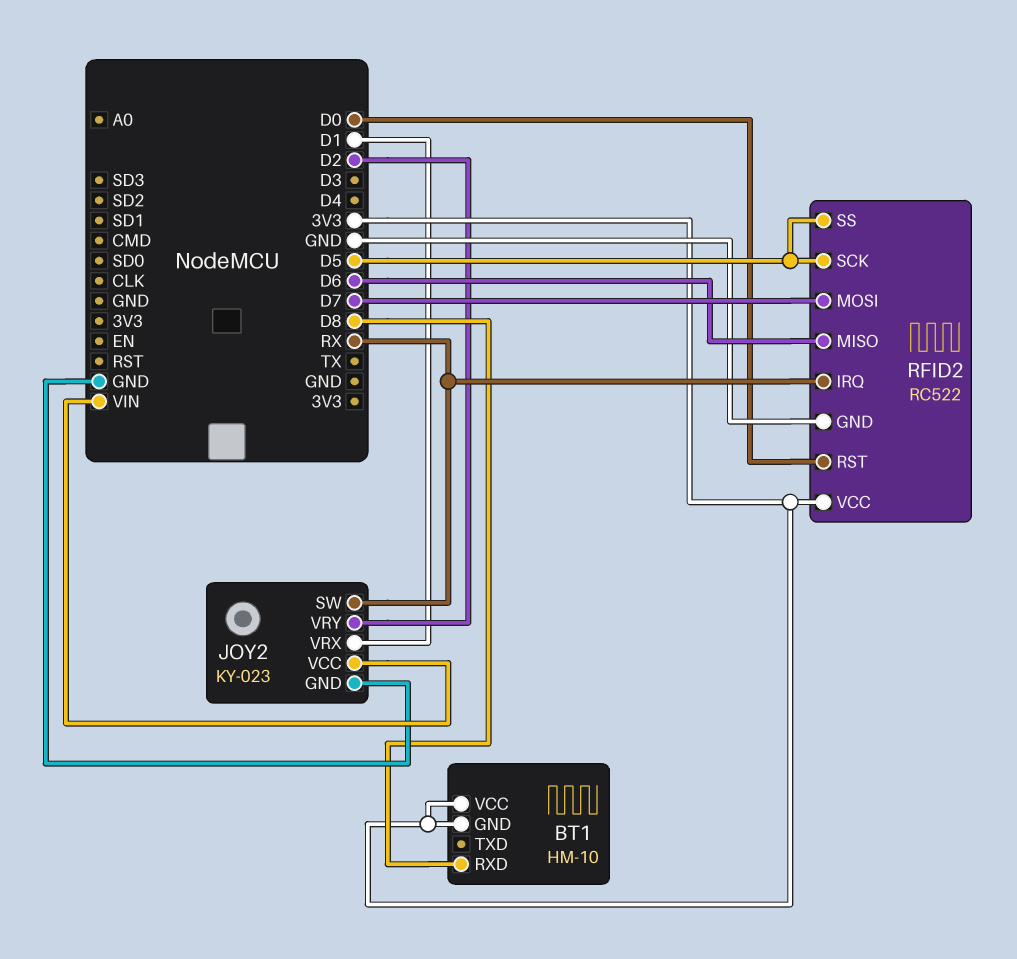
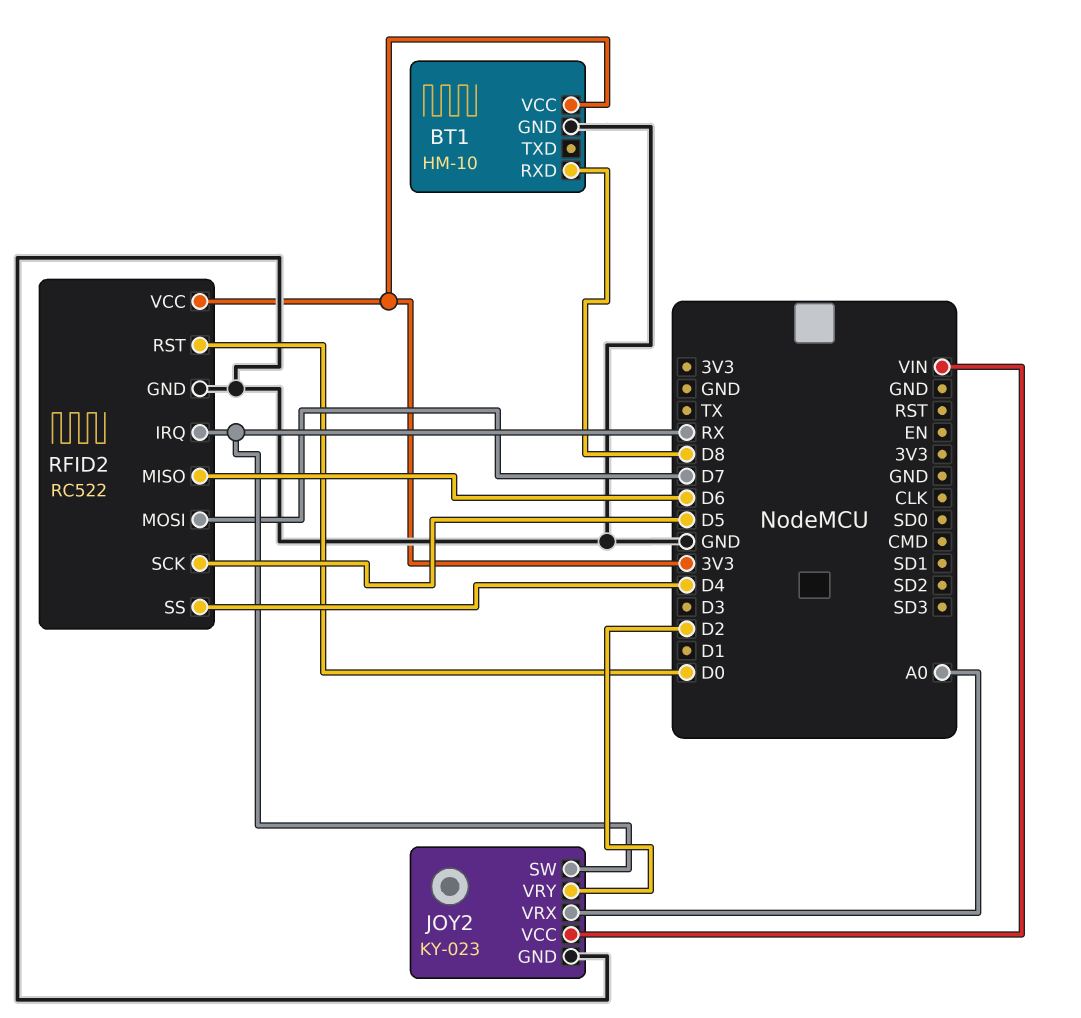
BT1 pin GND: 3V3 -> GND
JOY2 pin VRX: D1 -> A0
RFID2 pin SS: D5 -> D4

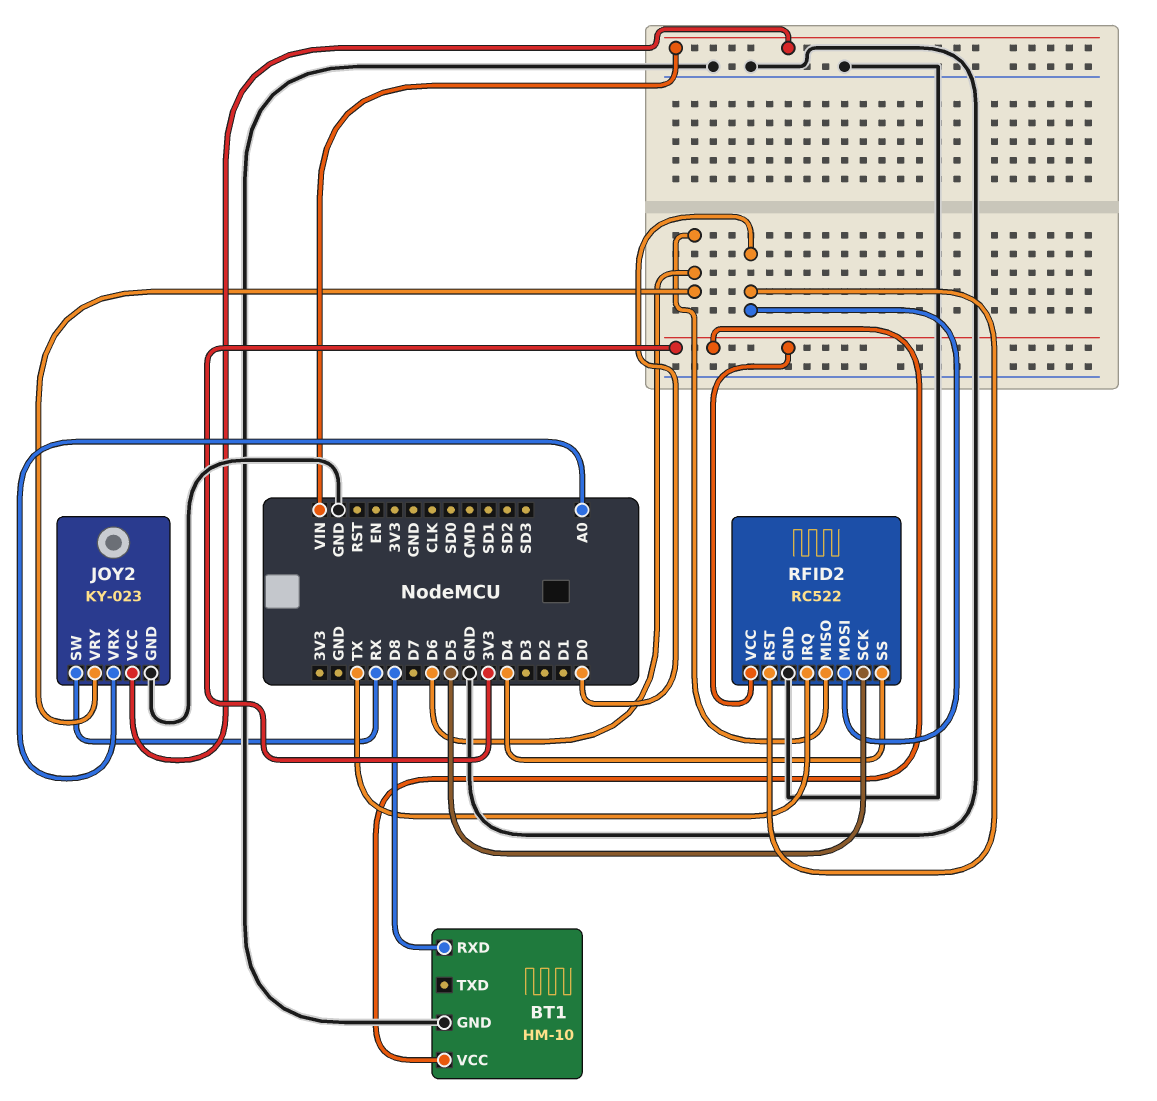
JOY2 pin VRY: D2 -> D6
RFID2 pin IRQ: RX -> TX
RFID2 pin MOSI: D7 -> D0

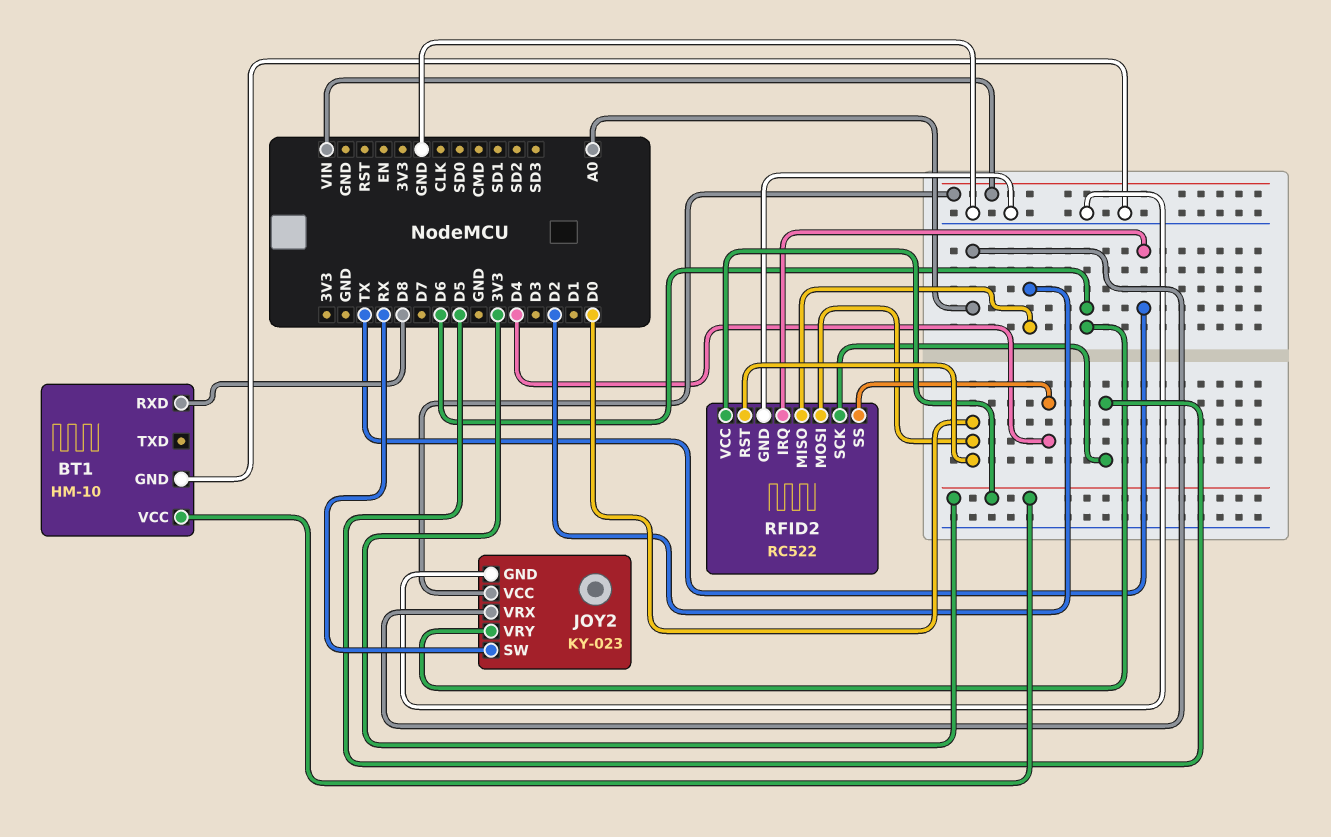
RFID2 pin MISO: D6 -> D2

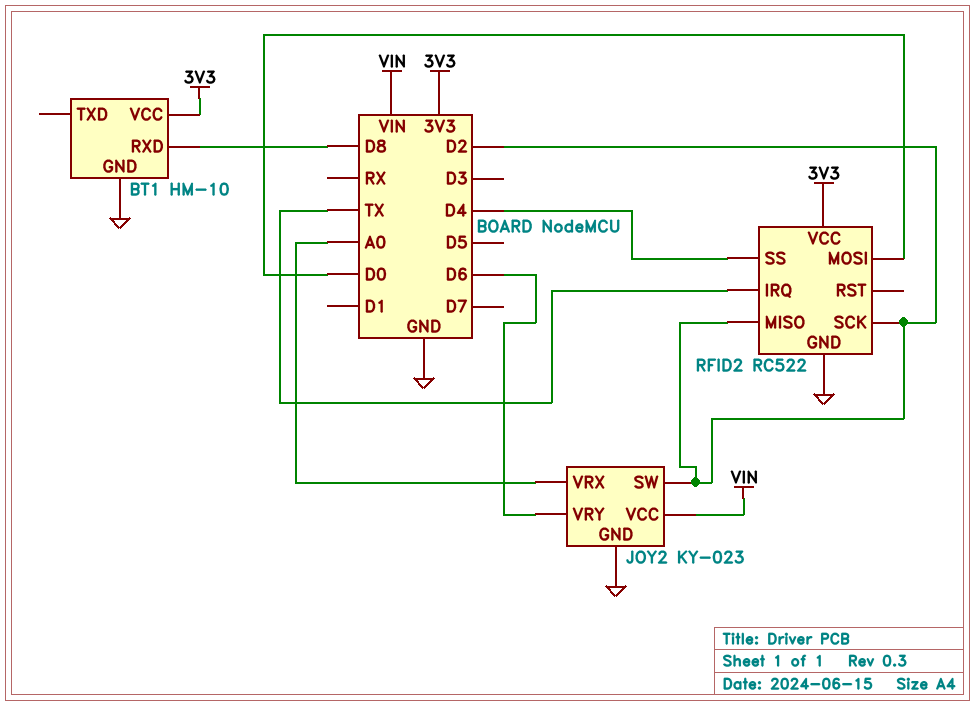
JOY2 pin SW: RX -> D2
RFID2 pin RST: D0 -> none
RFID2 pin SCK: D5 -> D2

